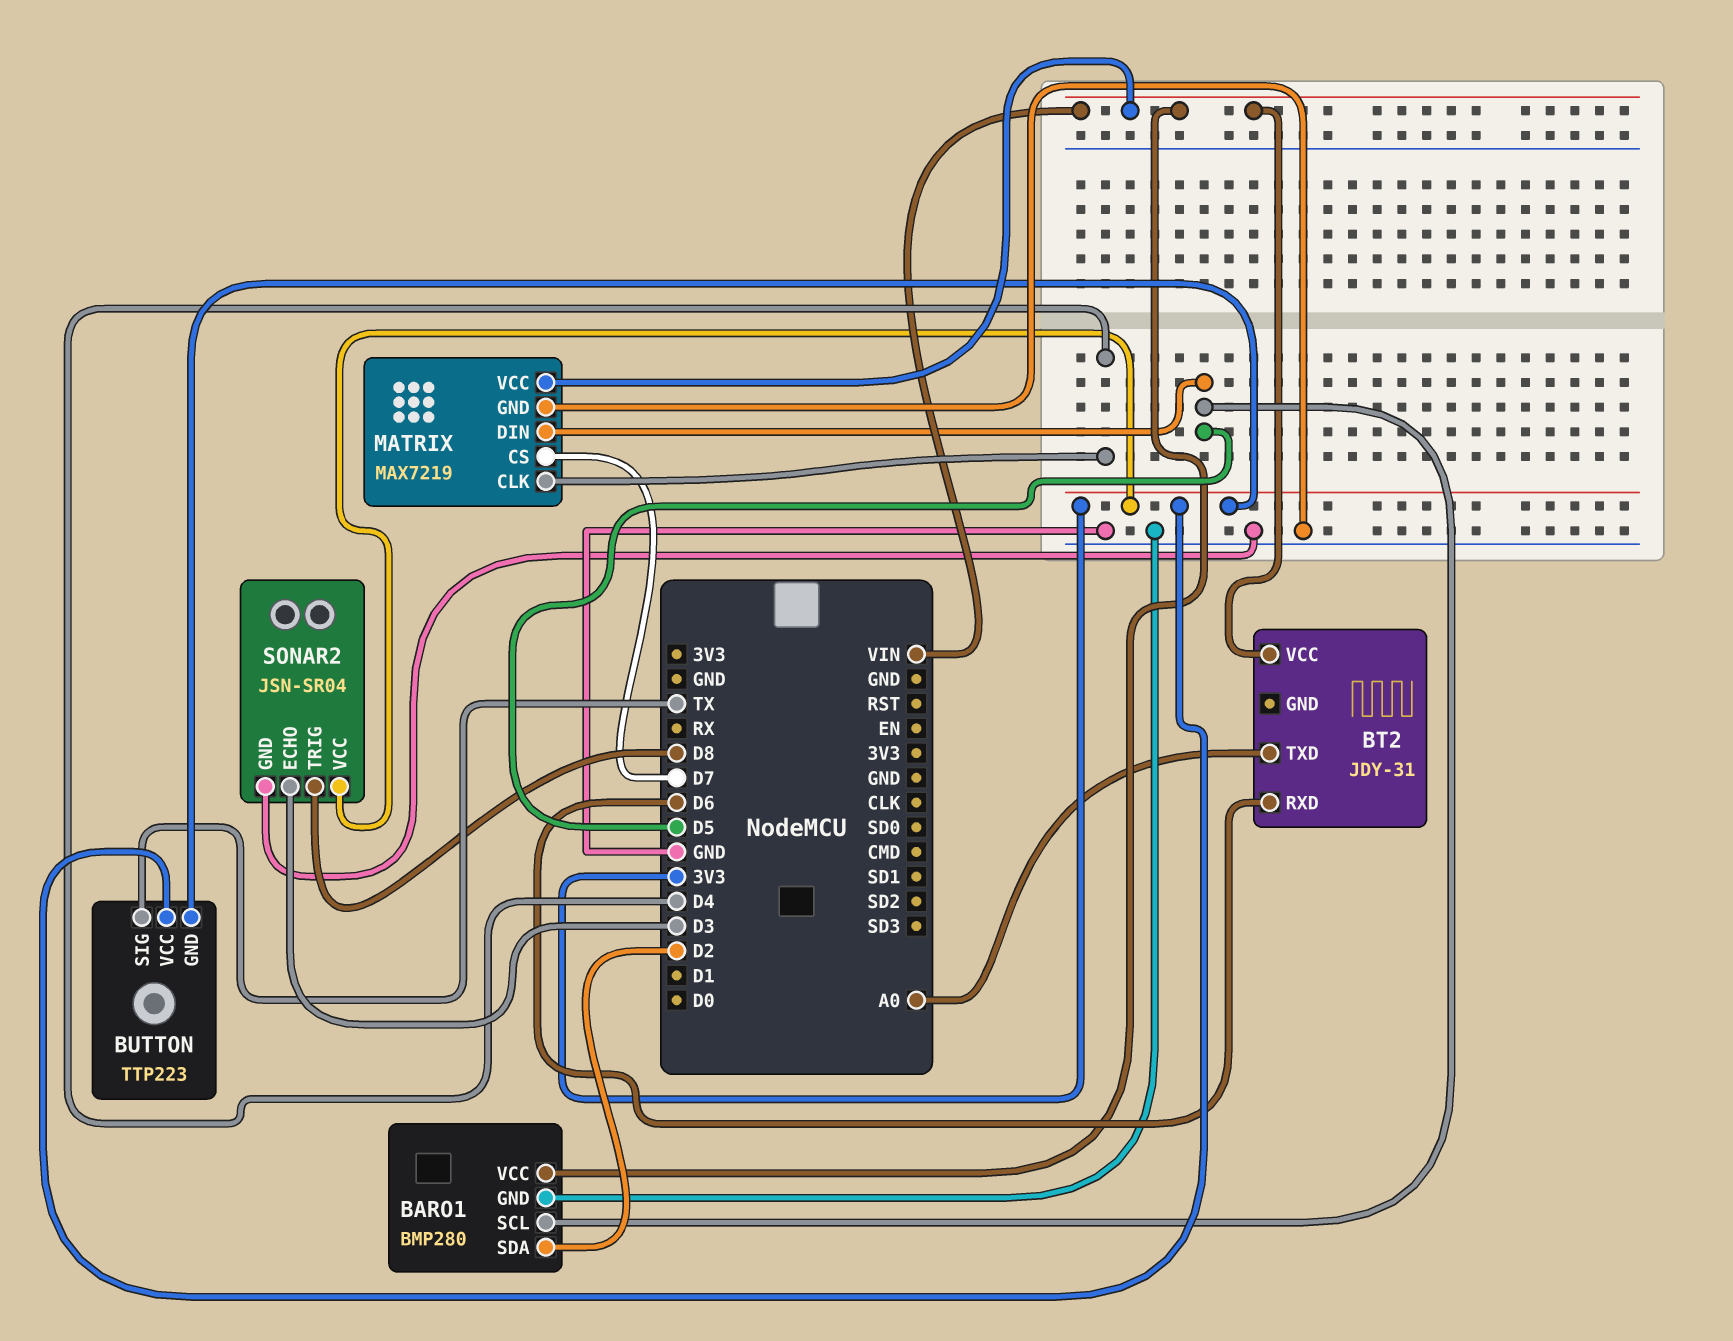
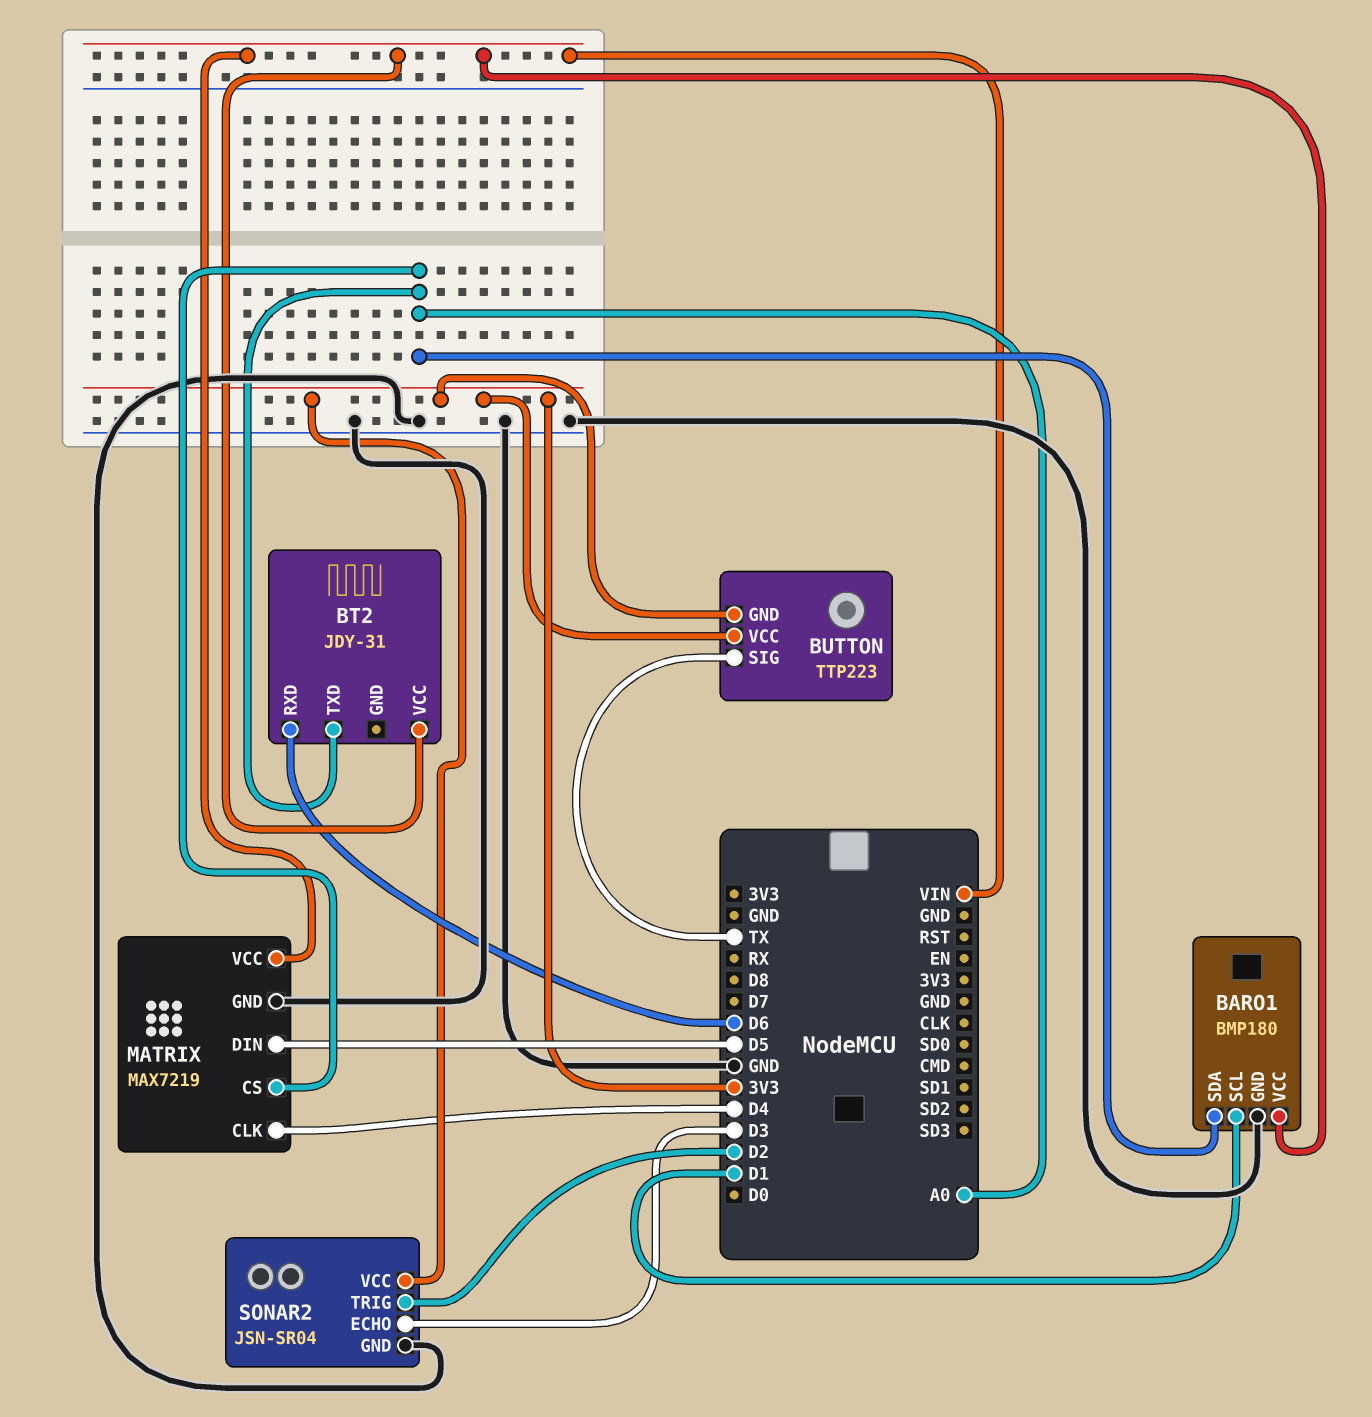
BARO1: BMP280 -> BMP180
BARO1 pin SCL: D5 -> D1
BARO1 pin SDA: D2 -> A0
MATRIX pin CS: D7 -> A0
SONAR2 pin TRIG: D8 -> D2

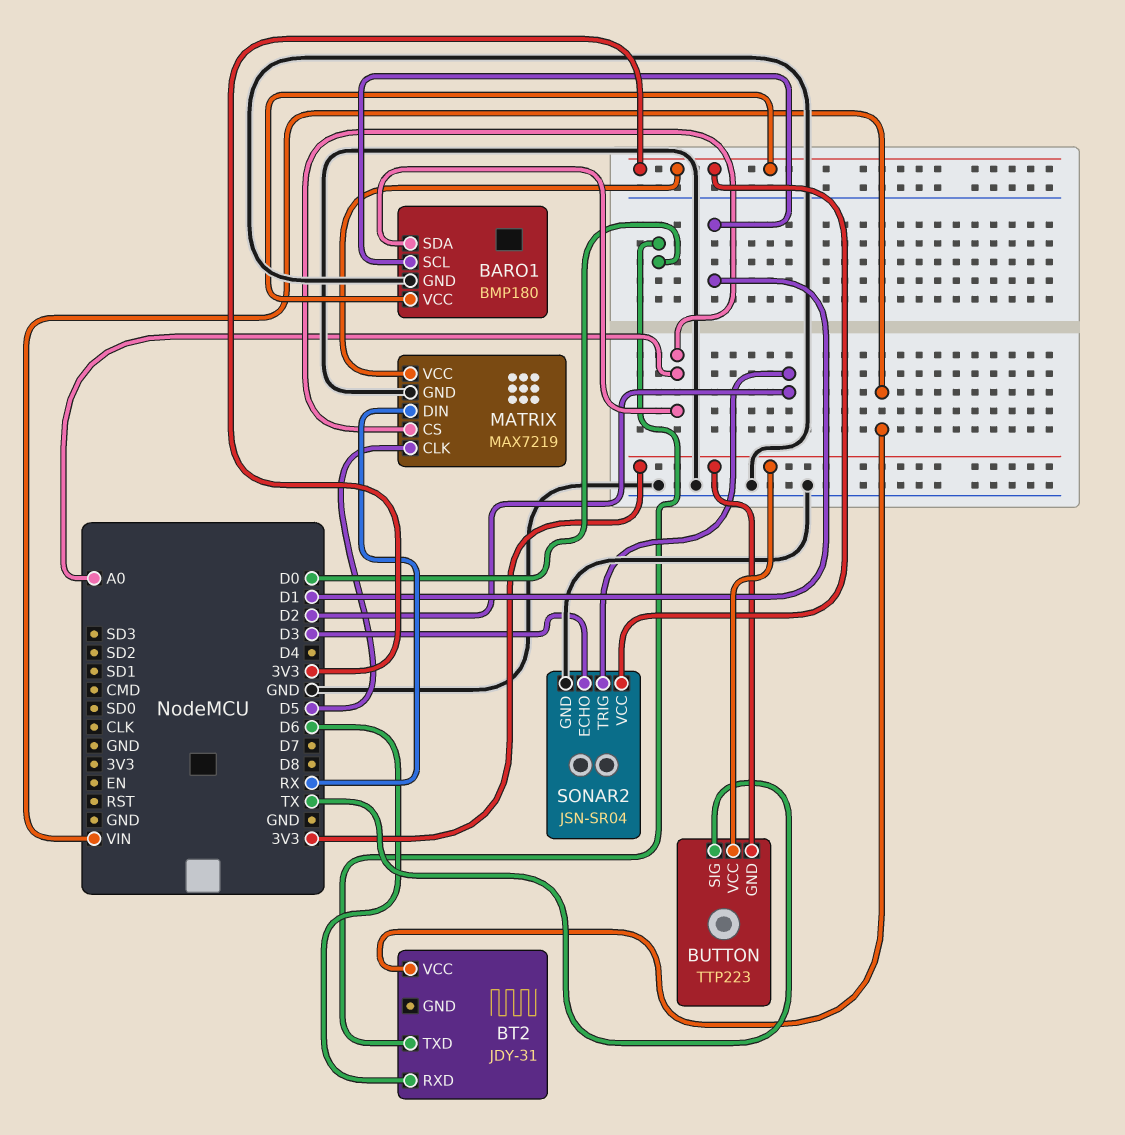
BARO1 pin VCC: VIN -> 3V3
BT2 pin TXD: A0 -> D0
MATRIX pin CLK: D4 -> D5
MATRIX pin DIN: D5 -> RX
MATRIX pin VCC: VIN -> 3V3

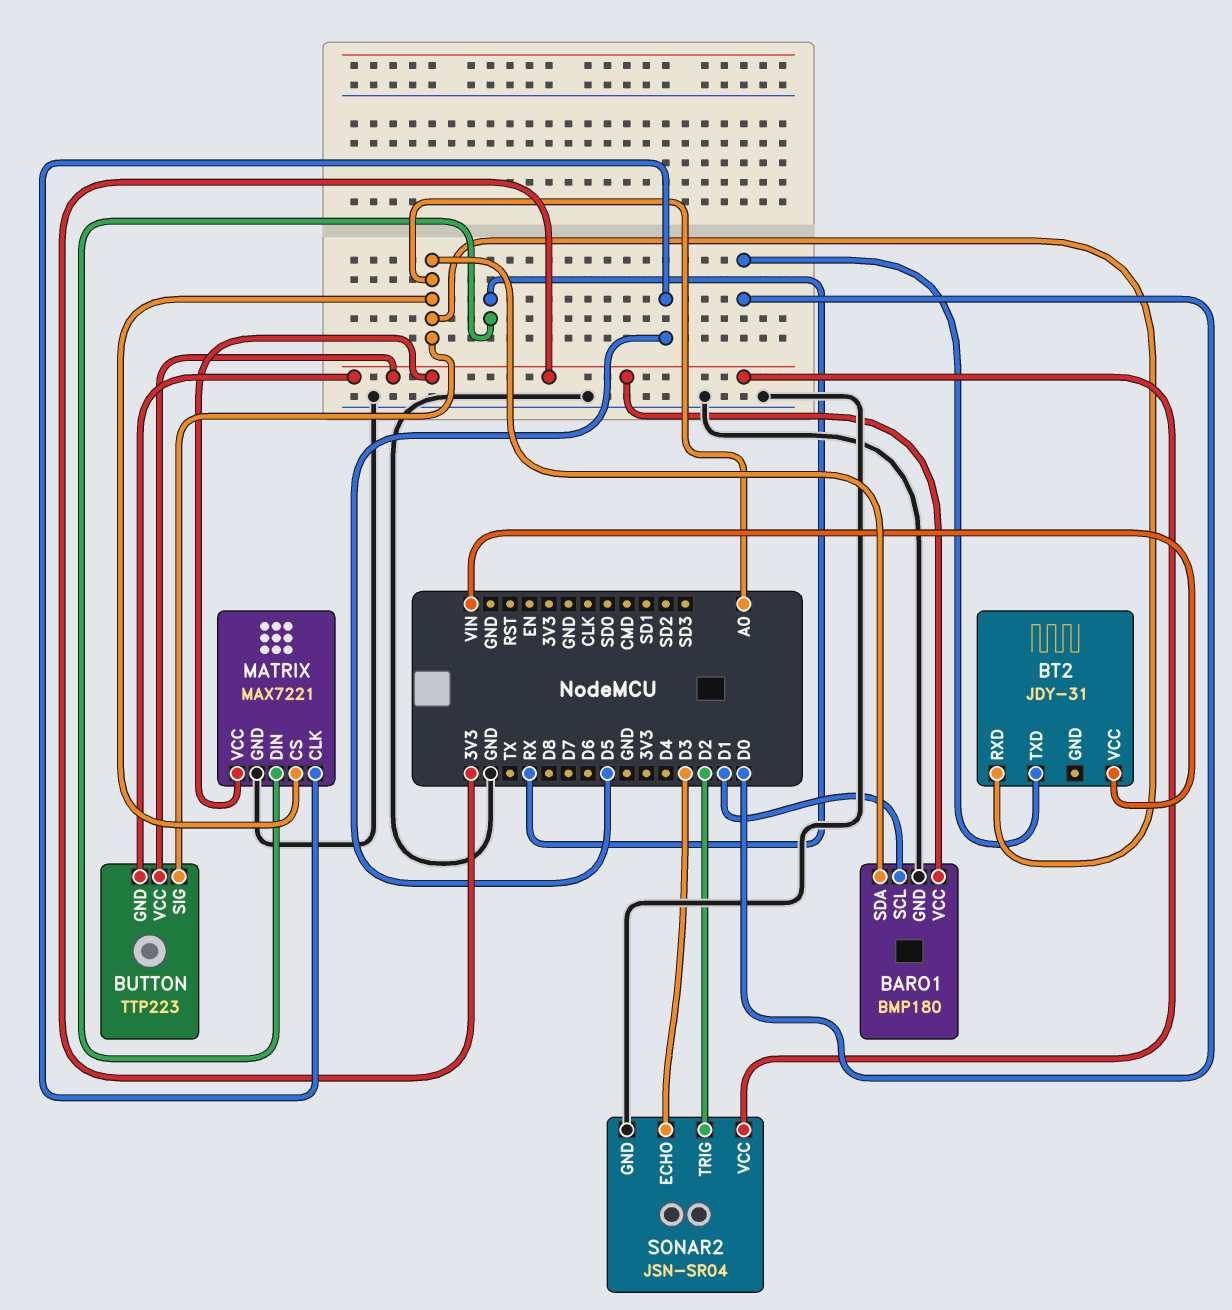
BT2 pin RXD: D6 -> A0
BUTTON pin SIG: TX -> A0
MATRIX: MAX7219 -> MAX7221

